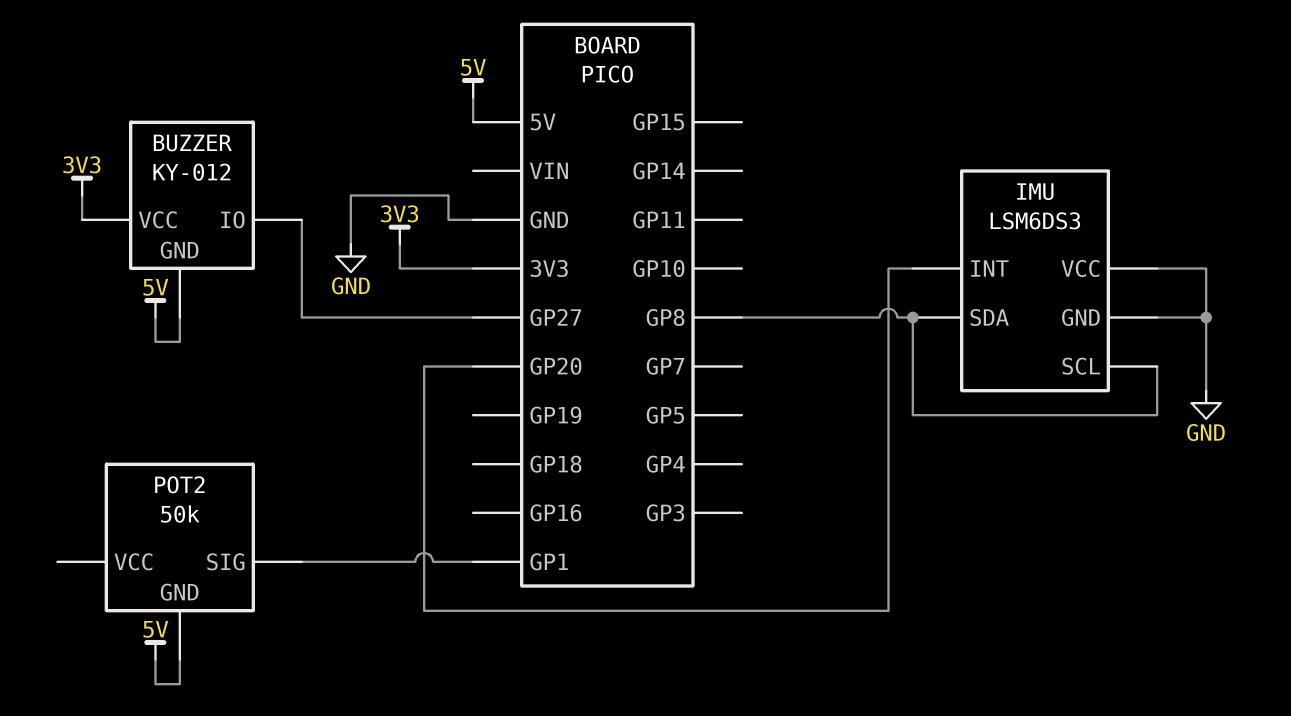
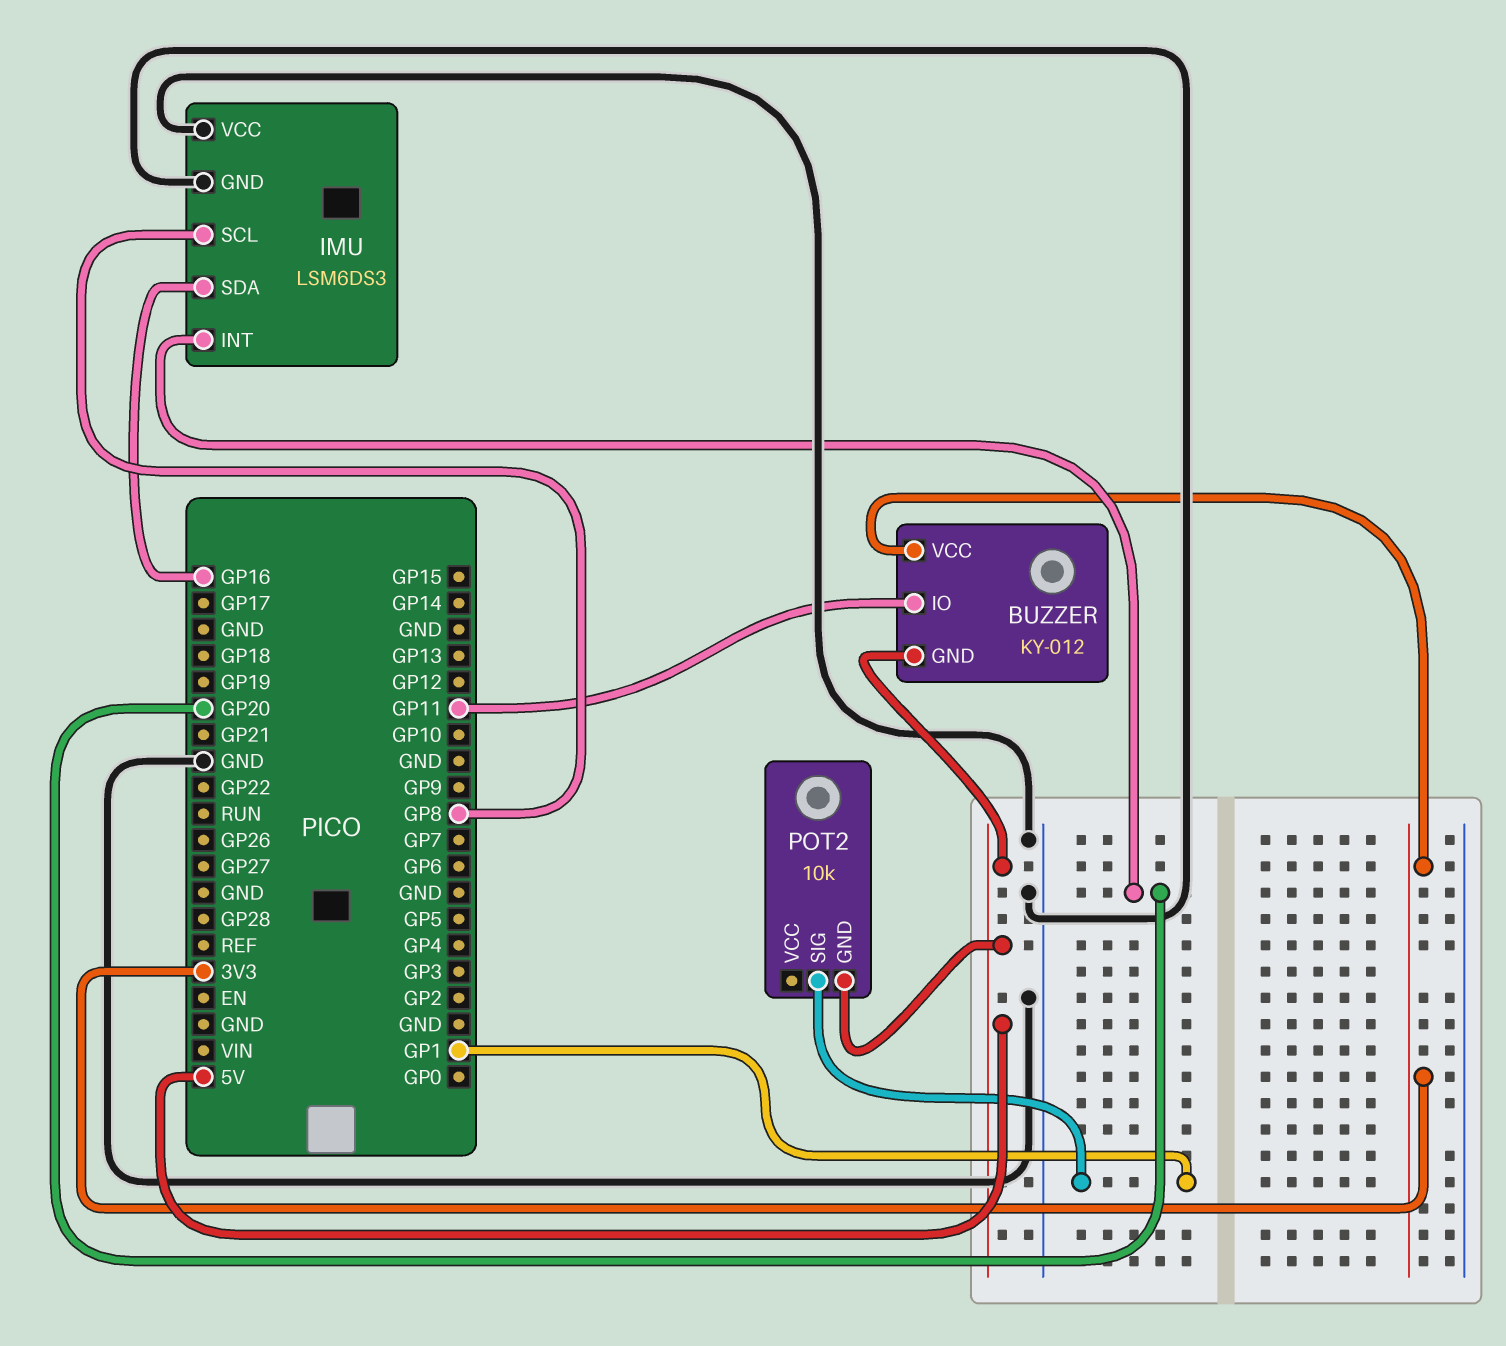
BUZZER pin IO: GP27 -> GP11
IMU pin SDA: GP8 -> GP16
POT2: 50k -> 10k

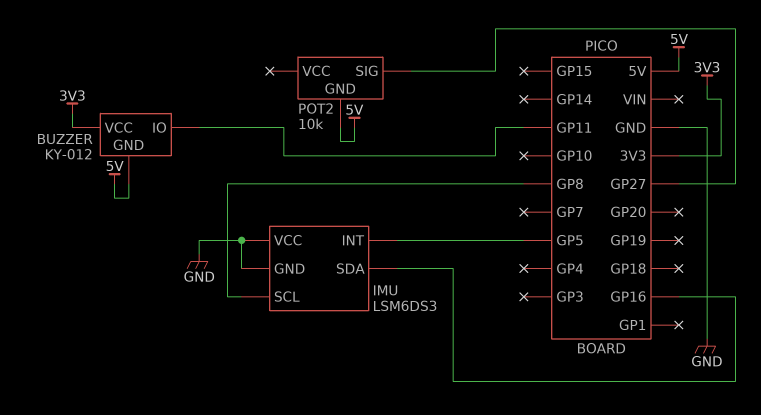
IMU pin INT: GP20 -> GP5
POT2 pin SIG: GP1 -> GP27

